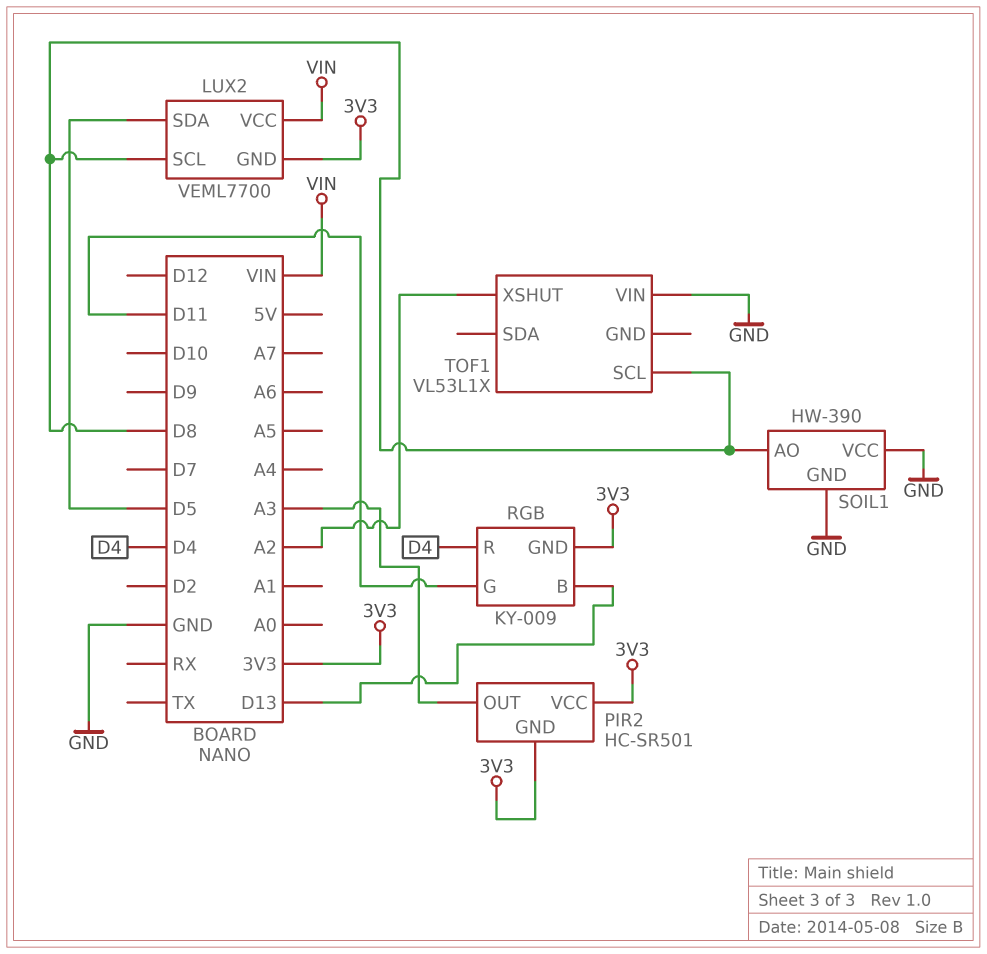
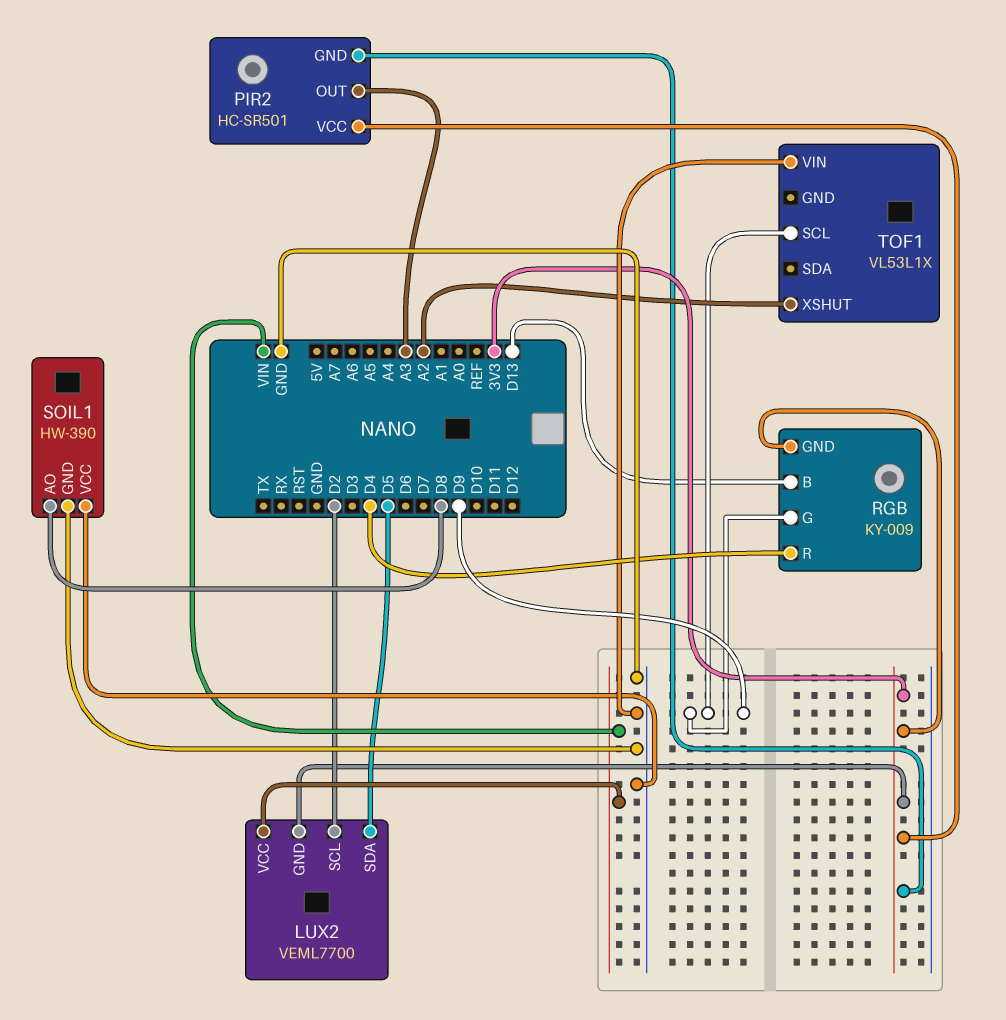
LUX2 pin SCL: D8 -> D2
RGB pin G: D11 -> D9
TOF1 pin SCL: D8 -> D9

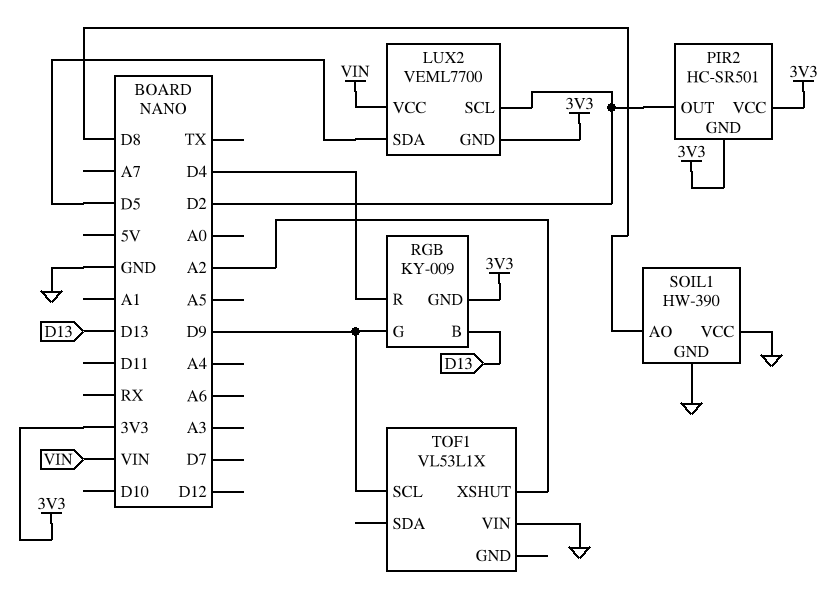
PIR2 pin OUT: A3 -> D2

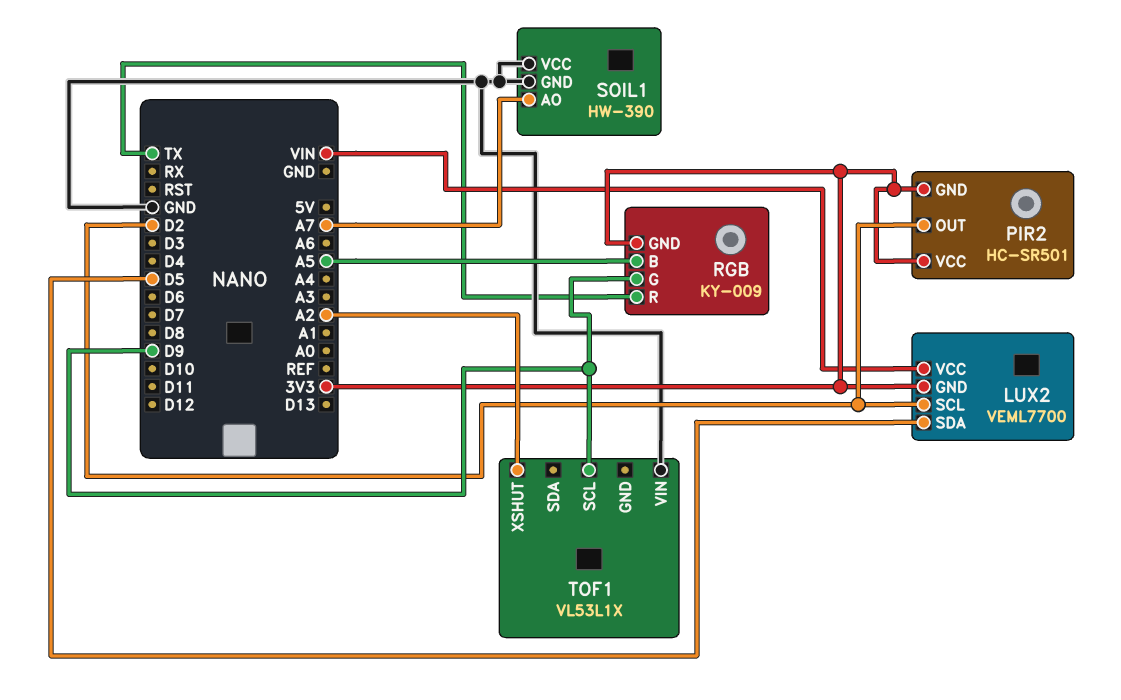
RGB pin B: D13 -> A5
RGB pin R: D4 -> TX
SOIL1 pin AO: D8 -> A7

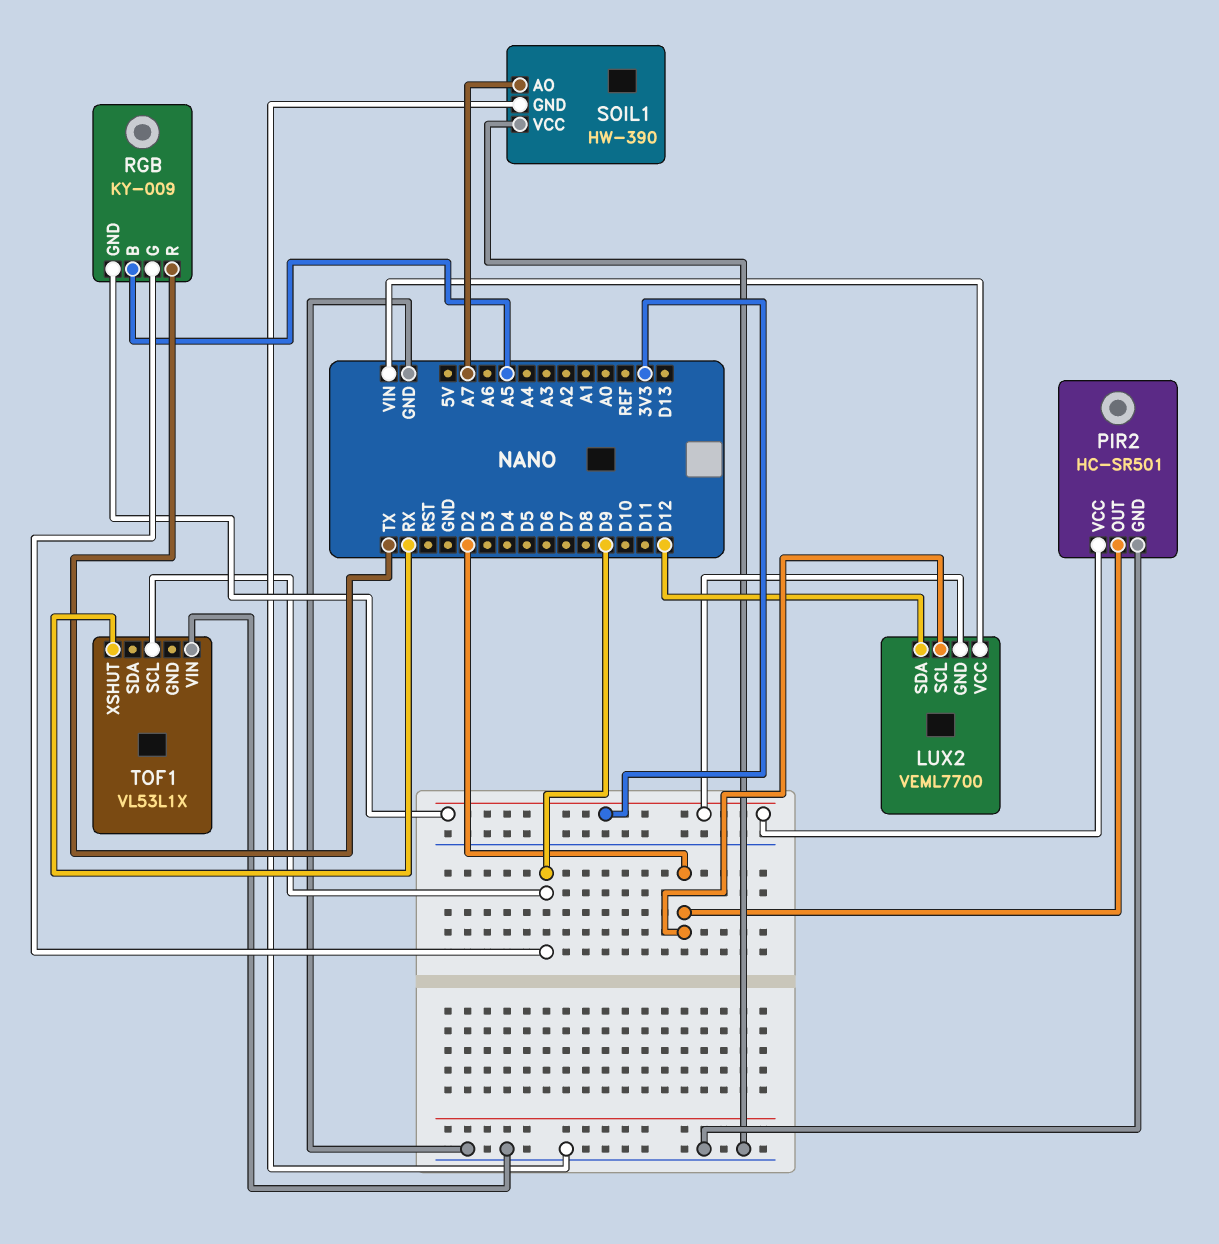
LUX2 pin SDA: D5 -> D12
PIR2 pin GND: 3V3 -> GND
TOF1 pin XSHUT: A2 -> RX

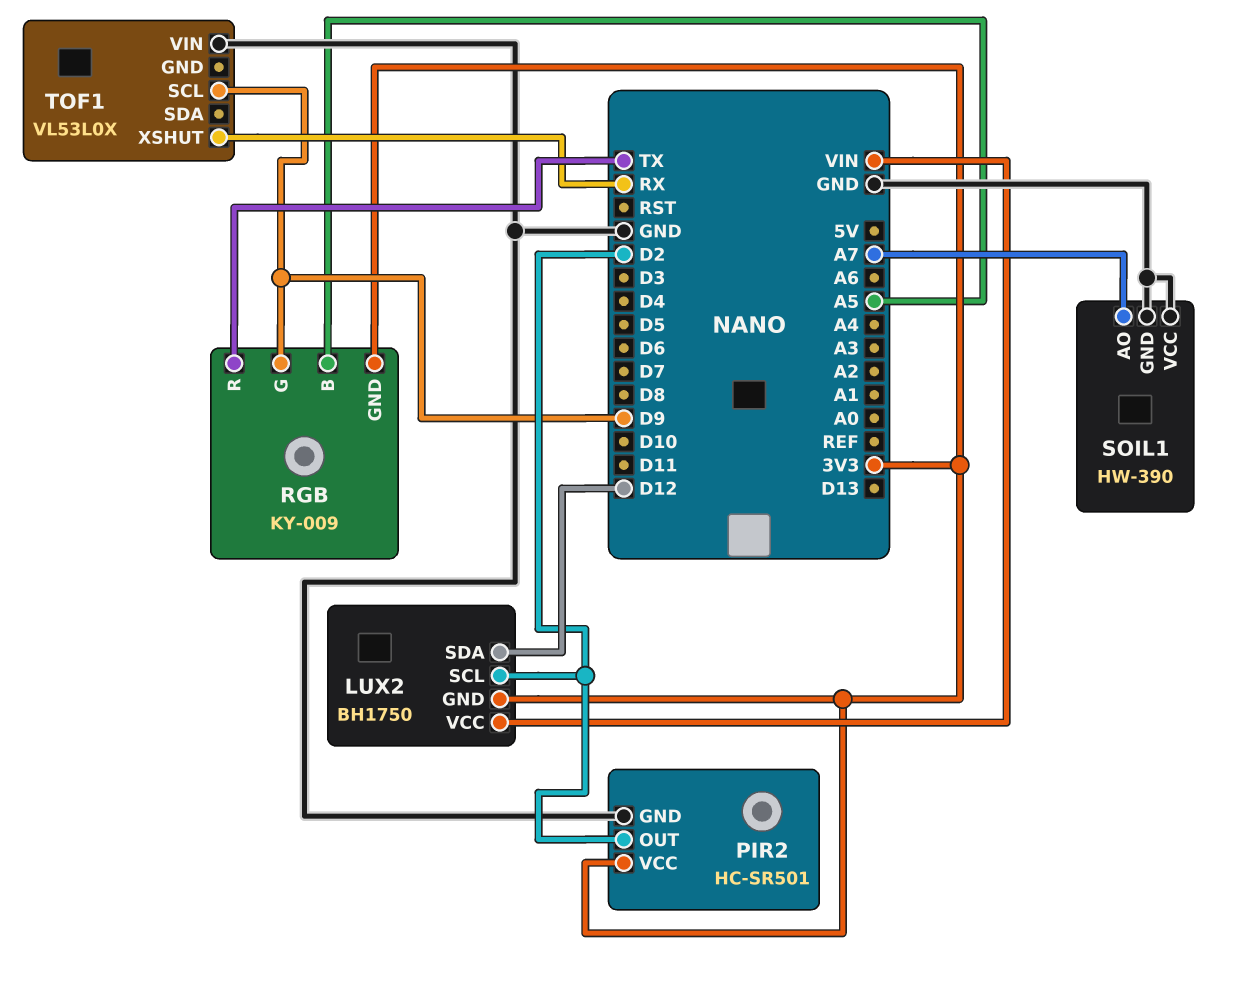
LUX2: VEML7700 -> BH1750
TOF1: VL53L1X -> VL53L0X

